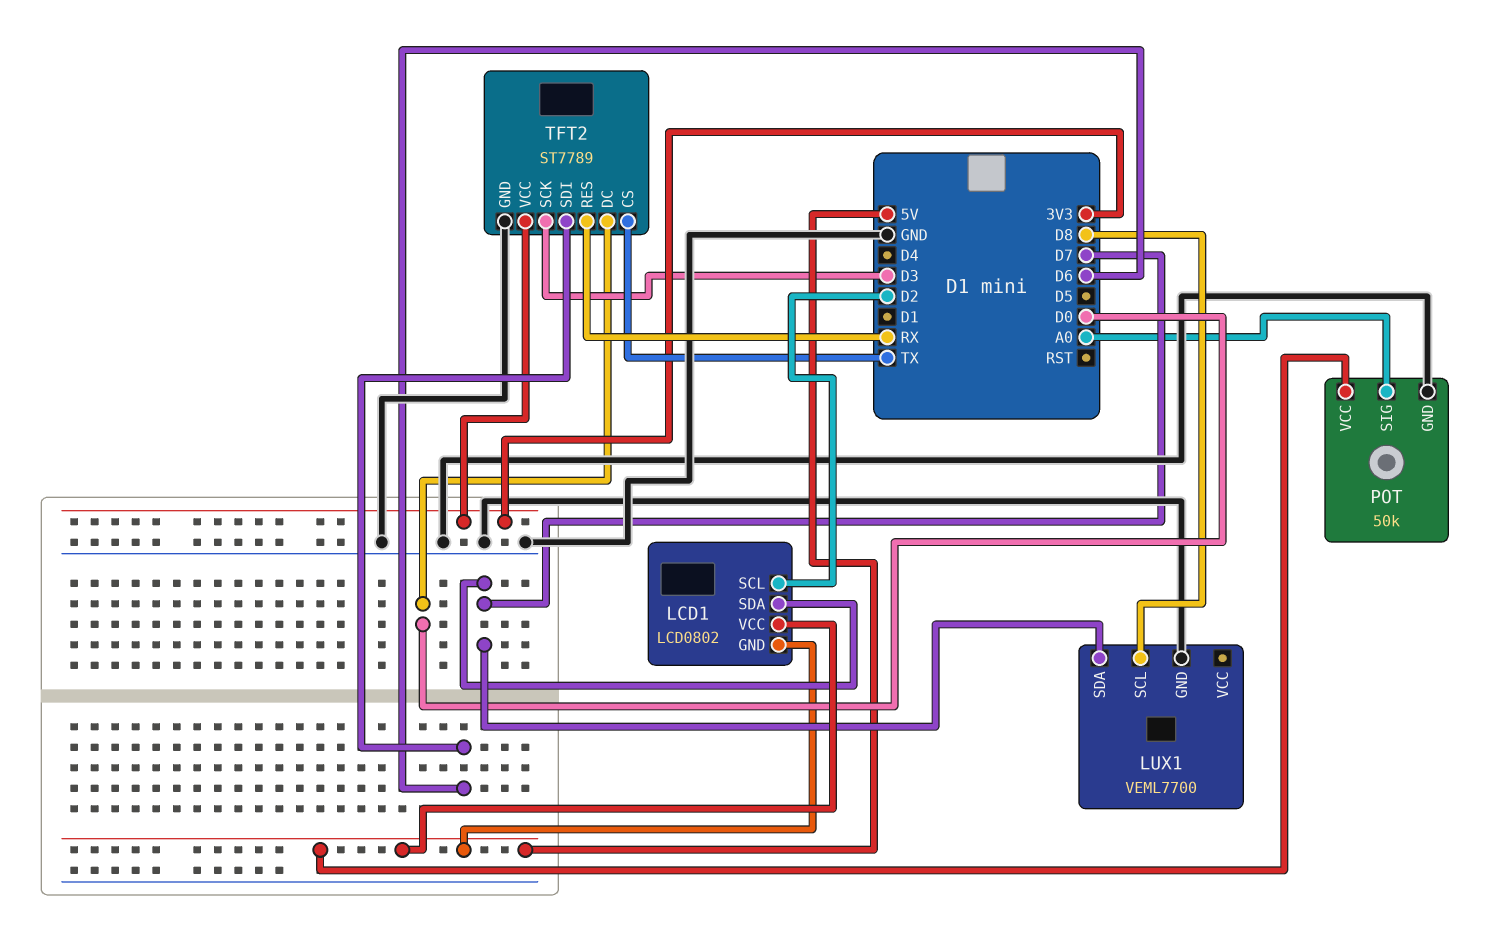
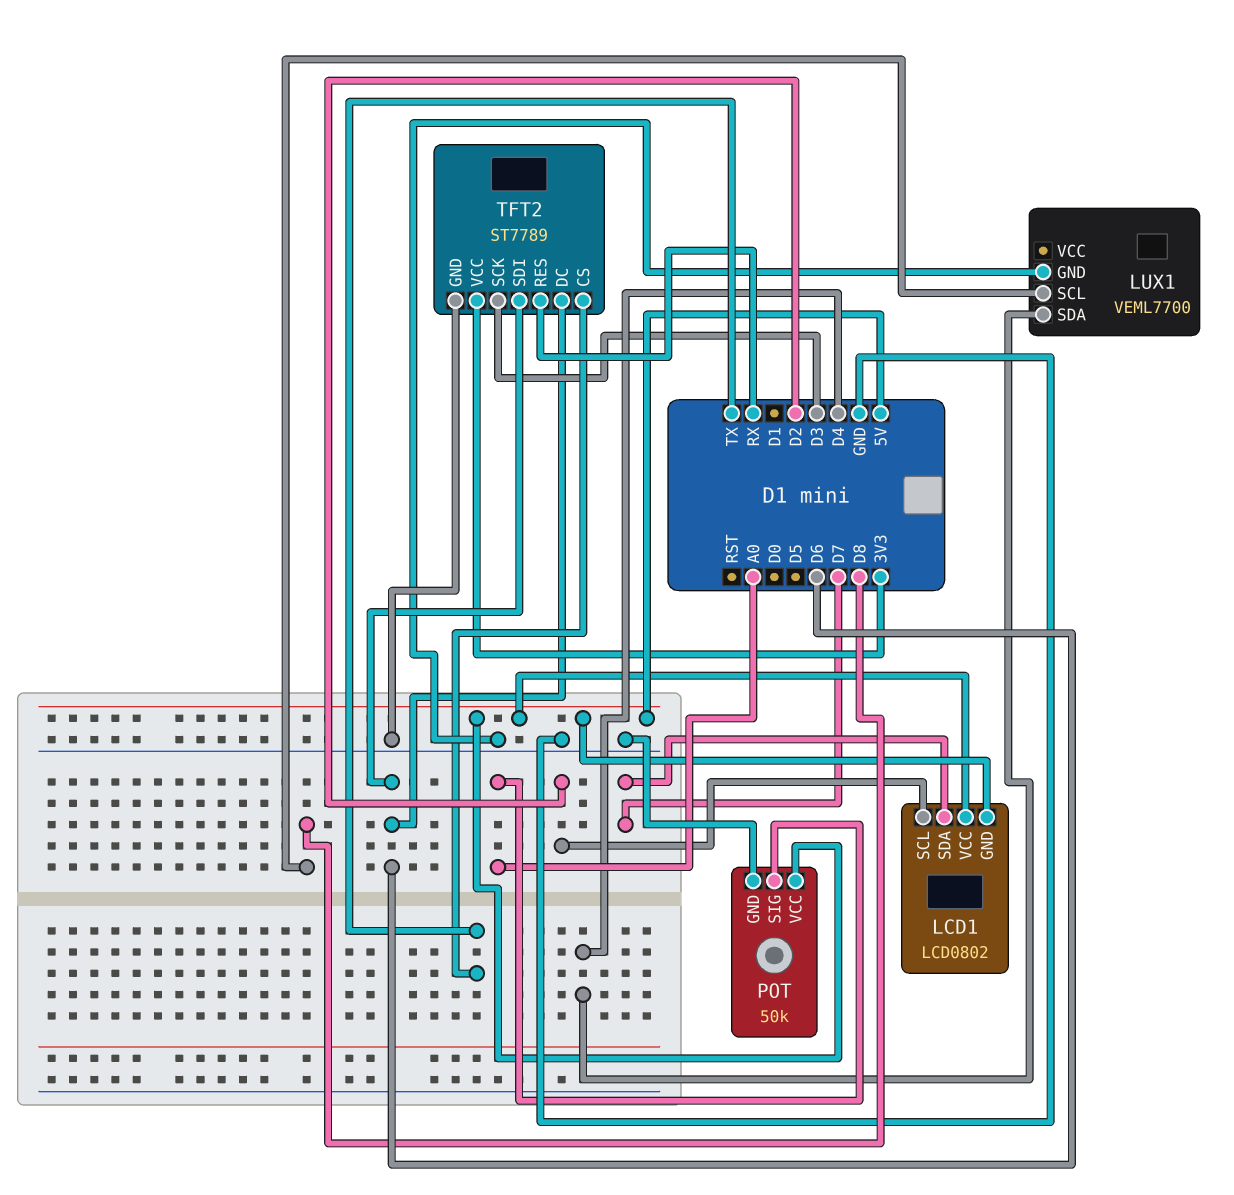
LUX1 pin SDA: D7 -> D4
TFT2 pin DC: D0 -> D6

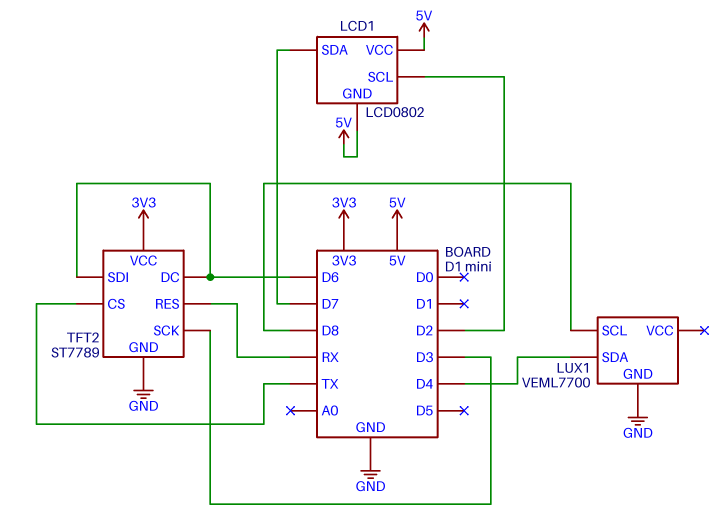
POT: 50k -> none
POT pin GND: GND -> none
POT pin SIG: A0 -> none
POT pin VCC: 5V -> none

